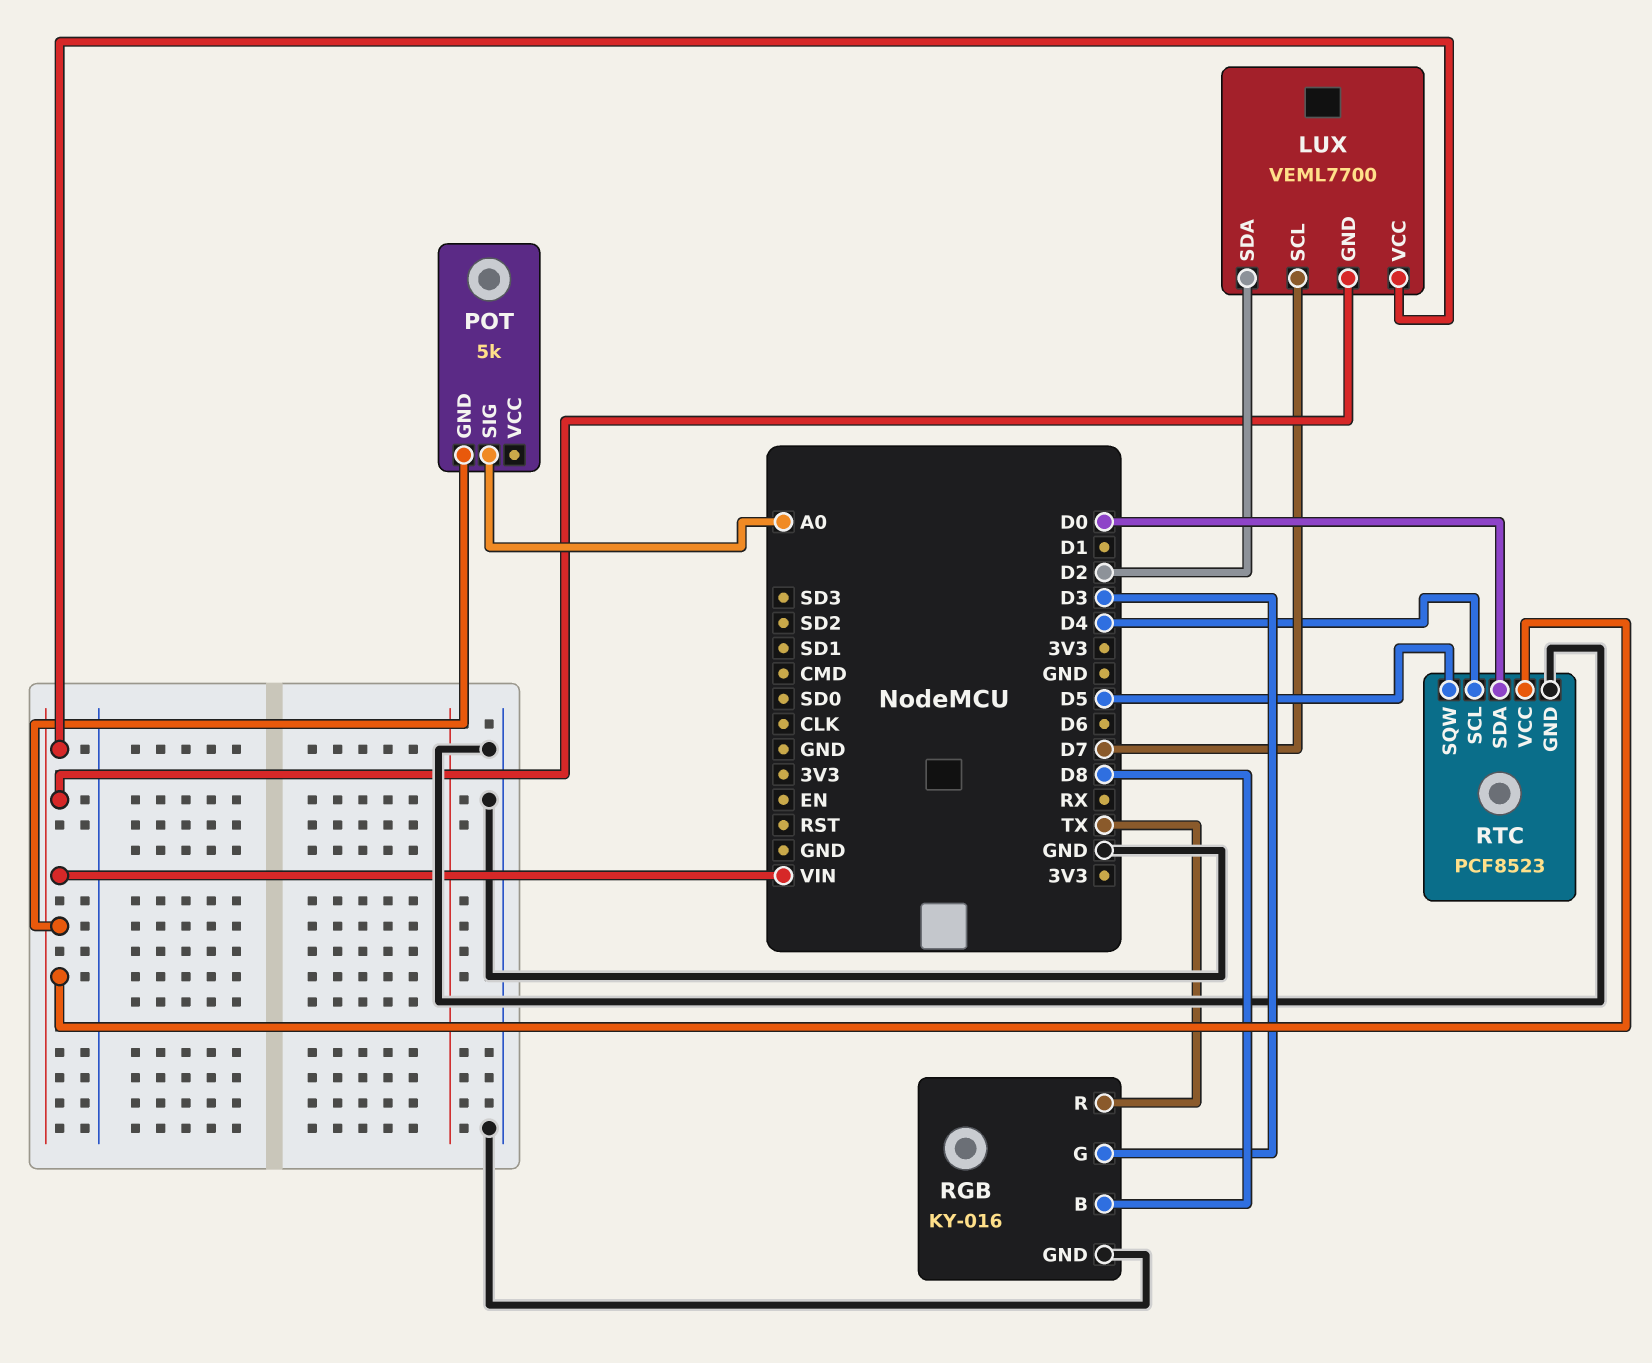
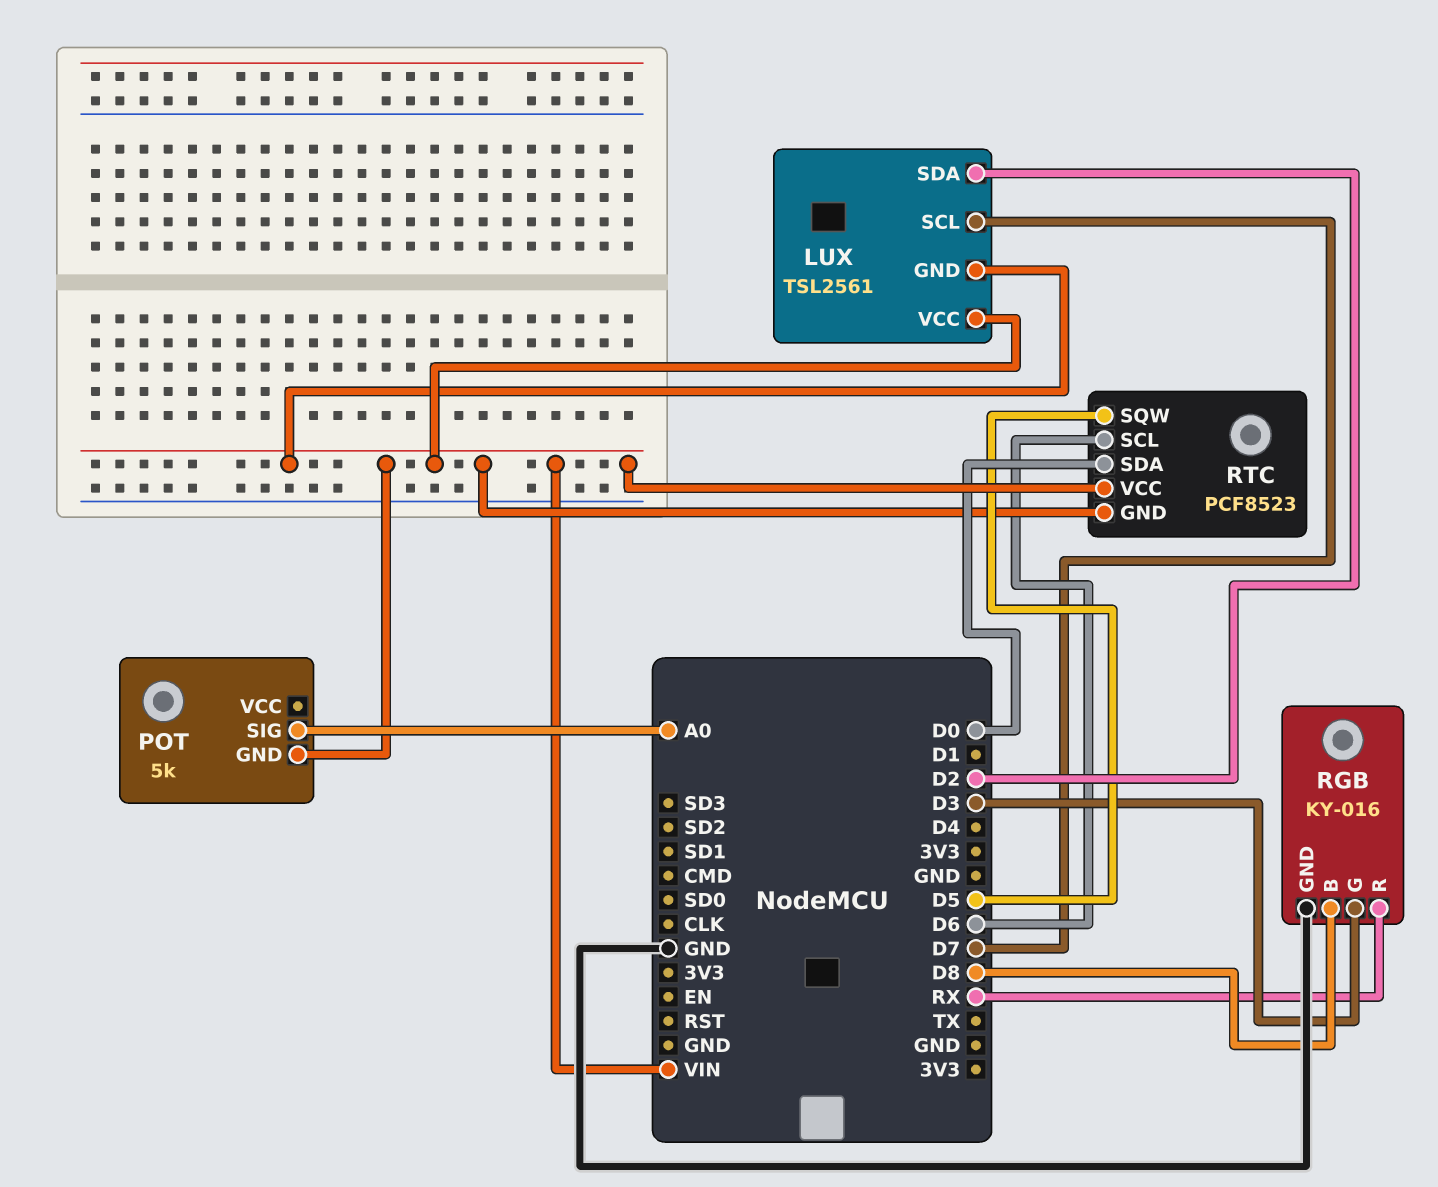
LUX: VEML7700 -> TSL2561
RGB pin R: TX -> RX
RTC pin GND: GND -> VIN
RTC pin SCL: D4 -> D6

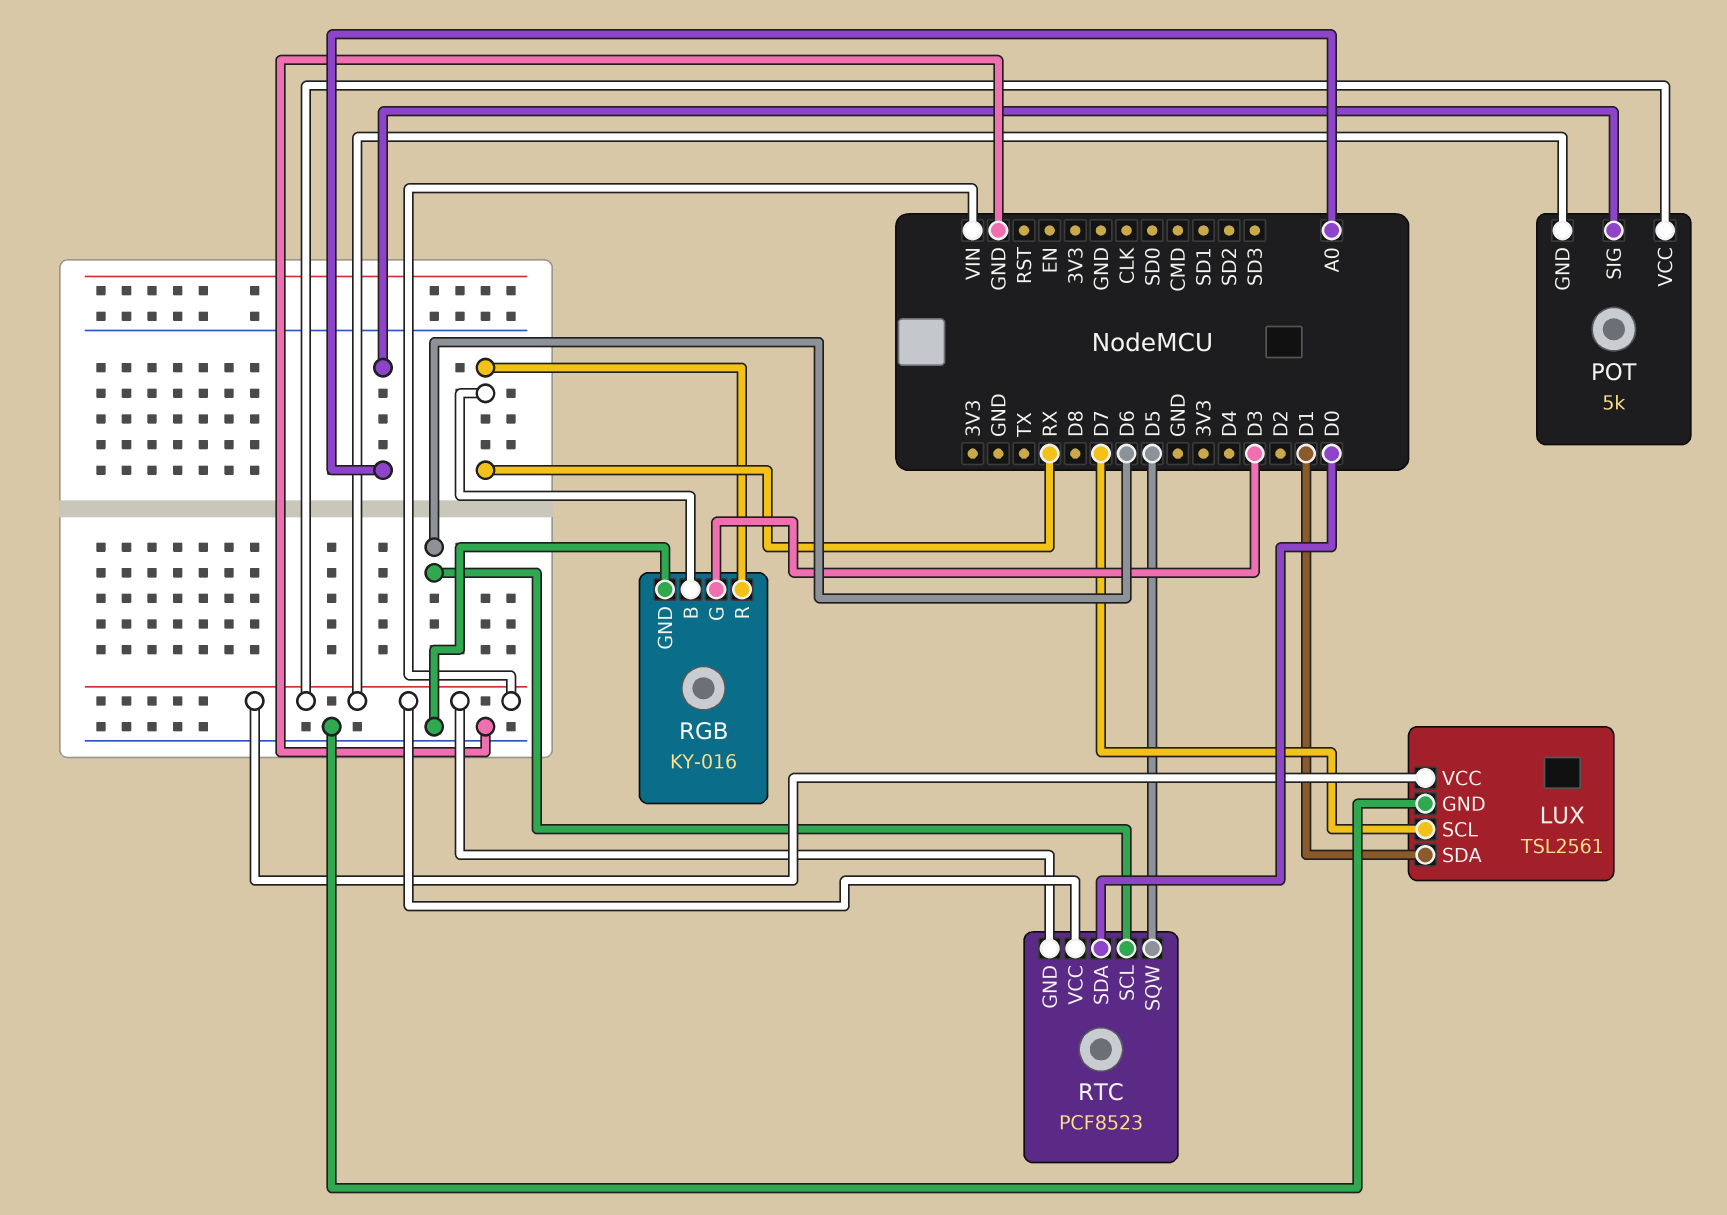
LUX pin GND: VIN -> GND
LUX pin SDA: D2 -> D1
POT pin VCC: none -> VIN
RGB pin B: D8 -> RX

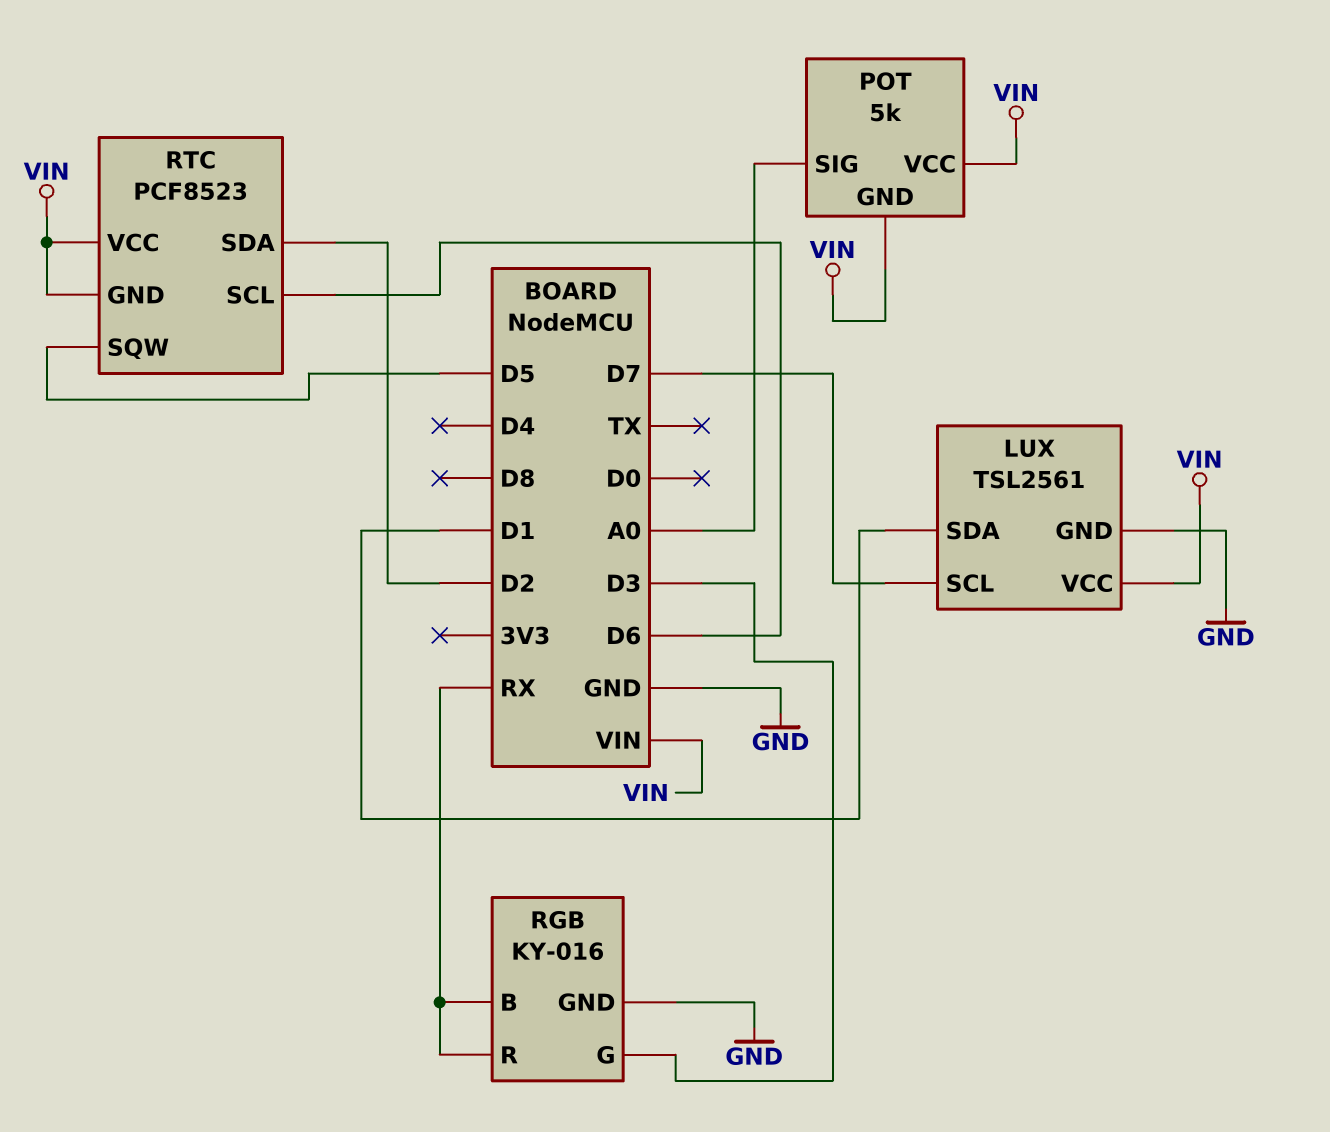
RTC pin SDA: D0 -> D2

